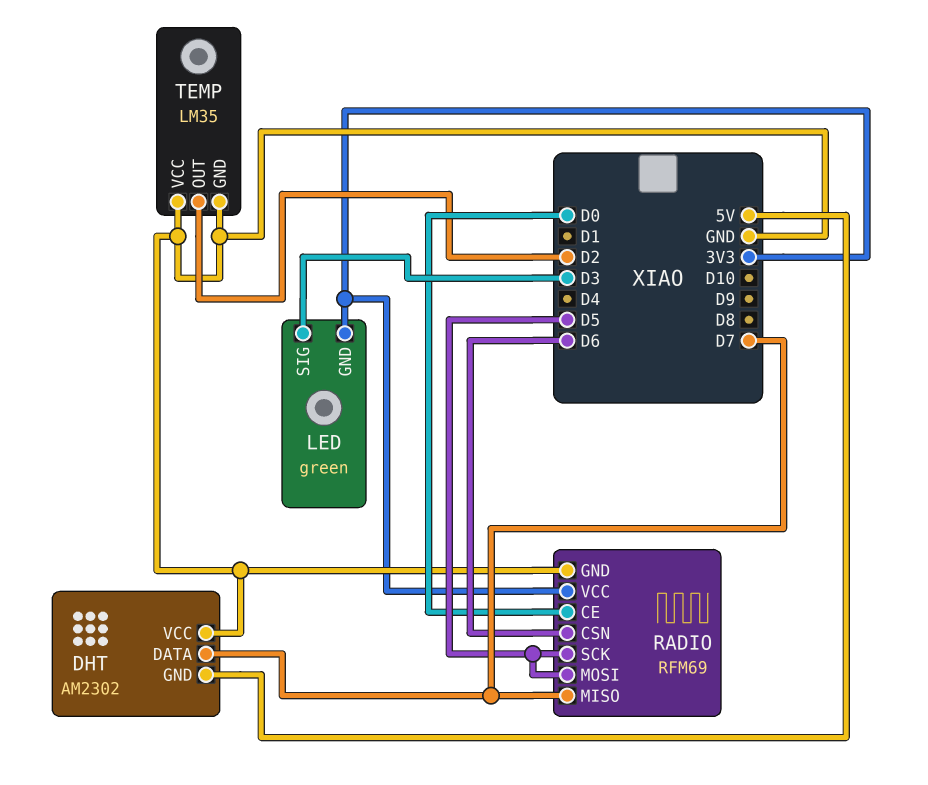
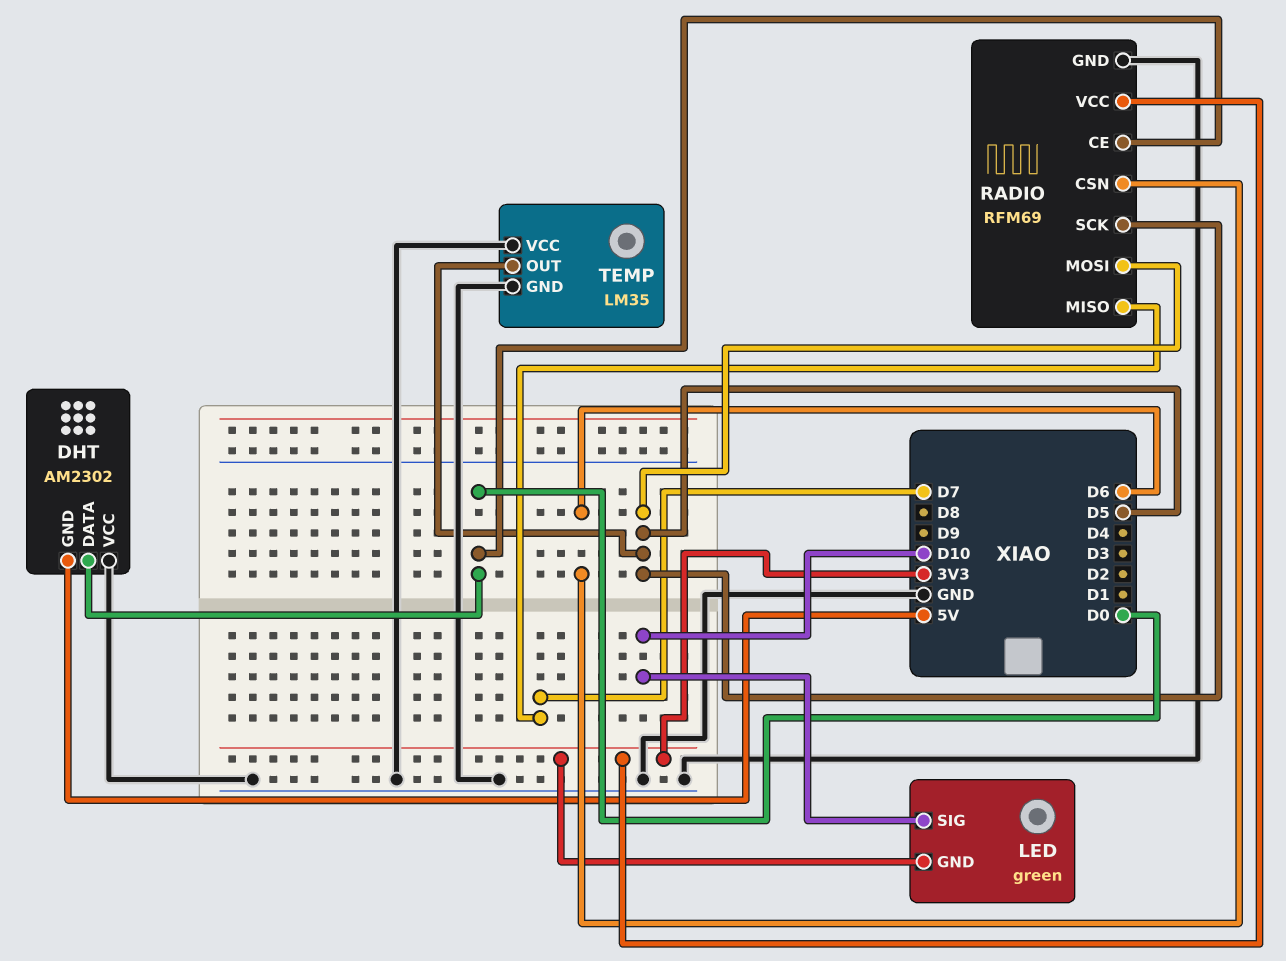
DHT pin DATA: D7 -> D0
LED pin SIG: D3 -> D10
TEMP pin OUT: D2 -> D5

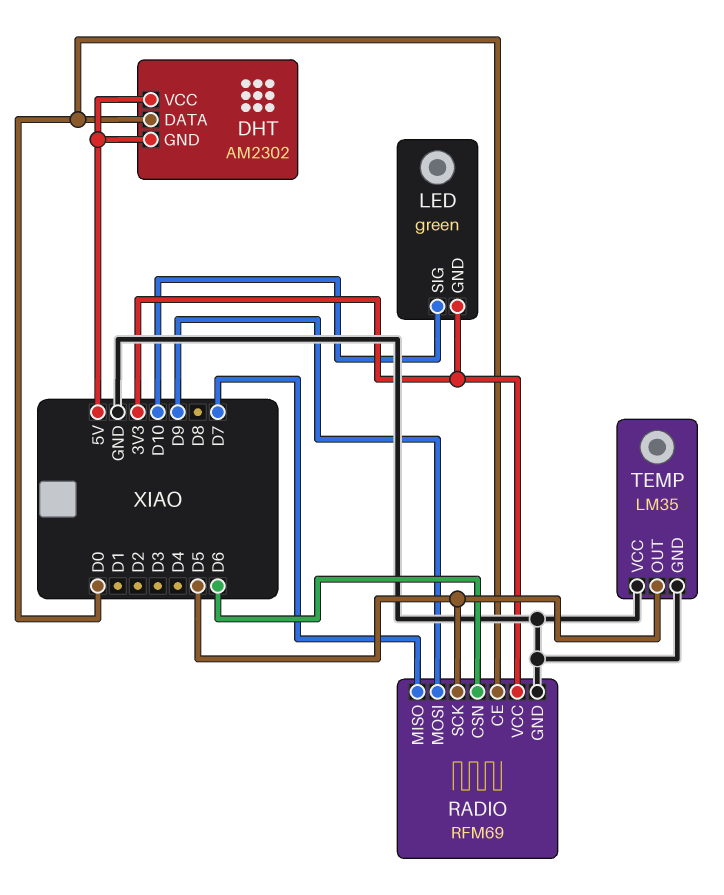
DHT pin VCC: GND -> 5V
RADIO pin MOSI: D5 -> D9

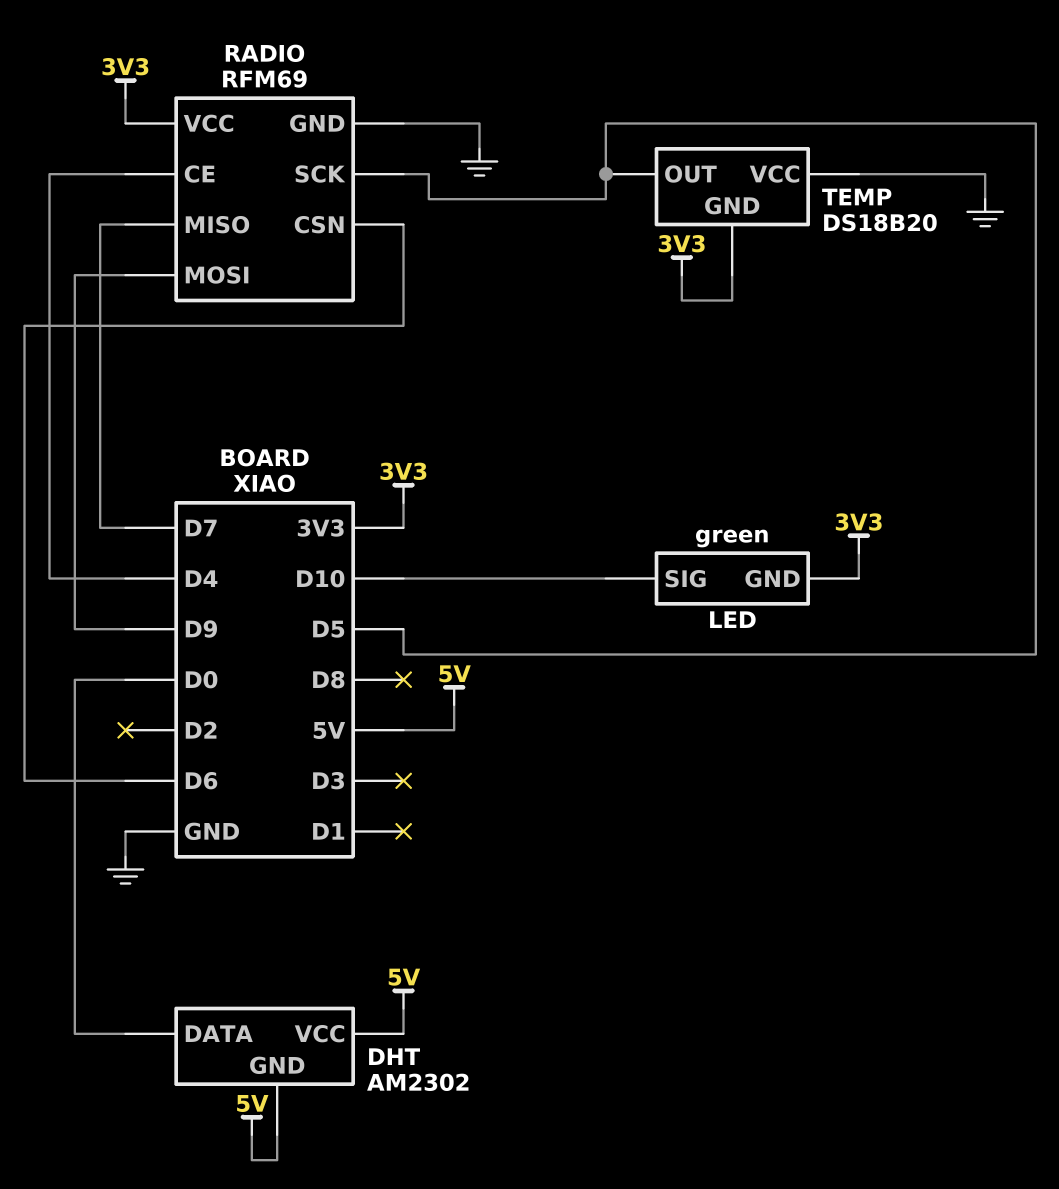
RADIO pin CE: D0 -> D4
TEMP: LM35 -> DS18B20
TEMP pin GND: GND -> 3V3

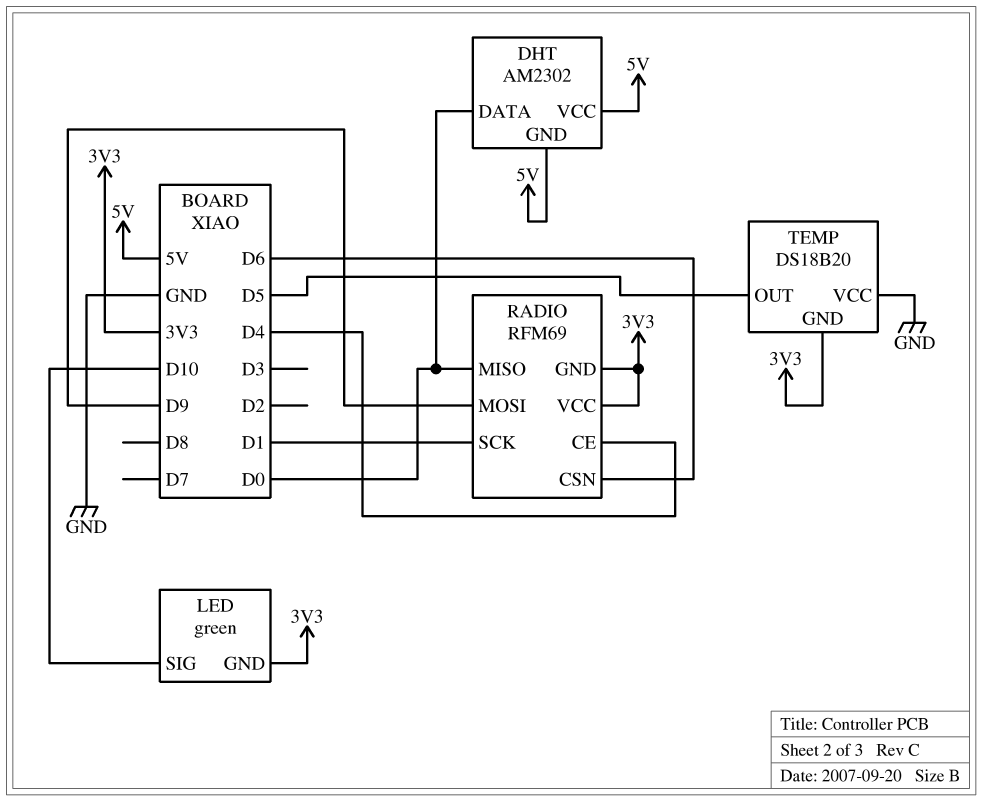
RADIO pin GND: GND -> 3V3
RADIO pin MISO: D7 -> D0
RADIO pin SCK: D5 -> D1

